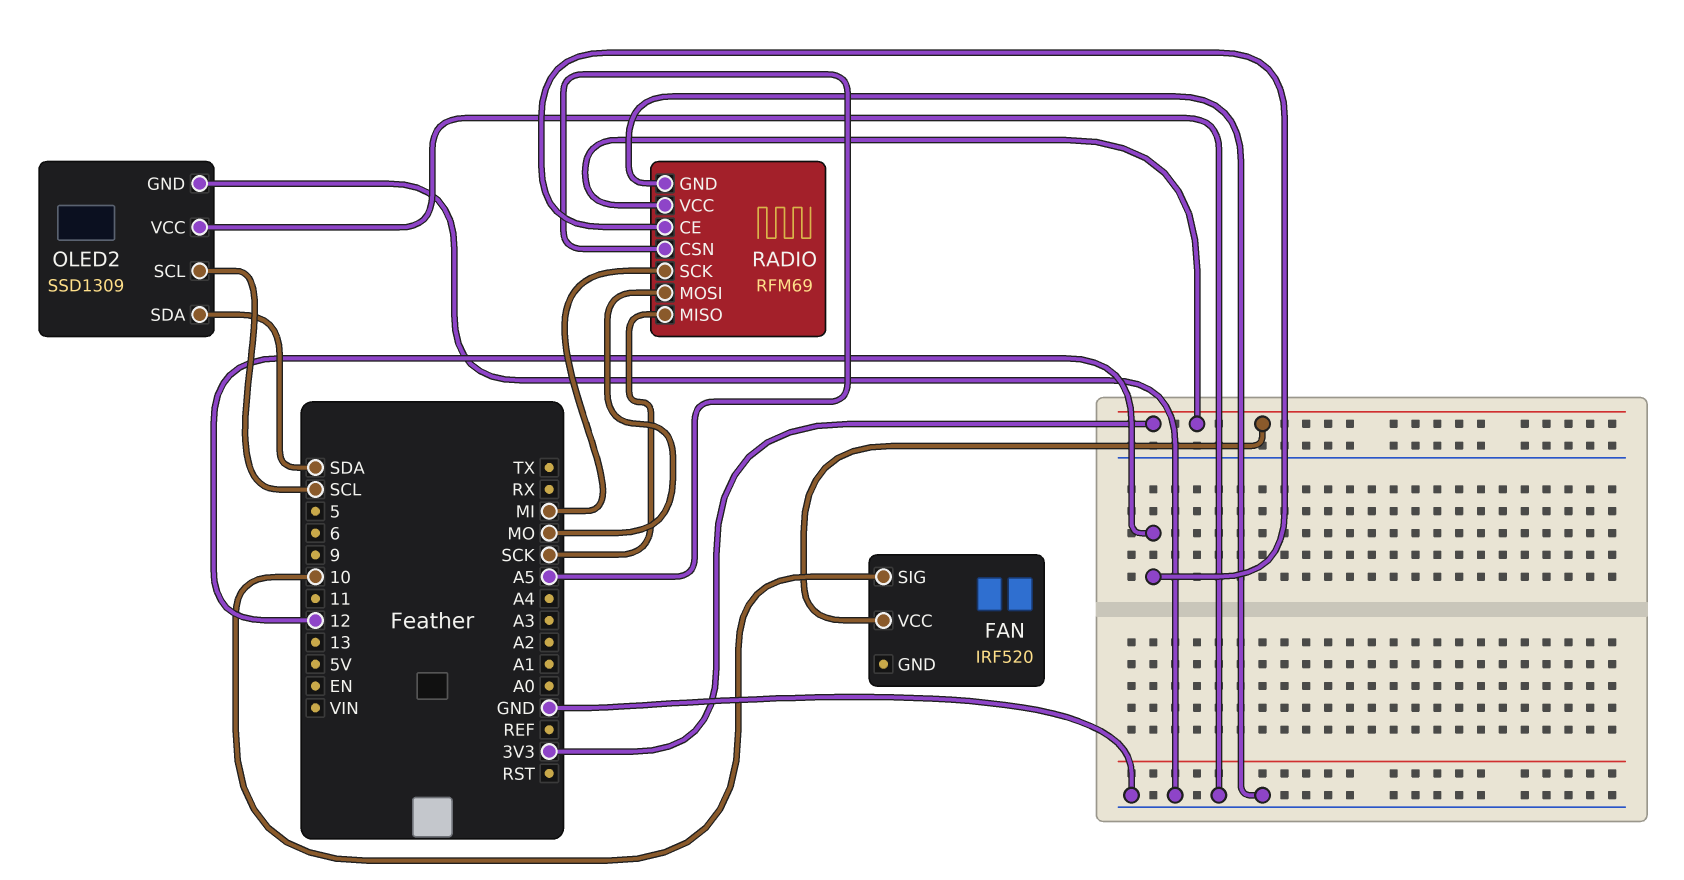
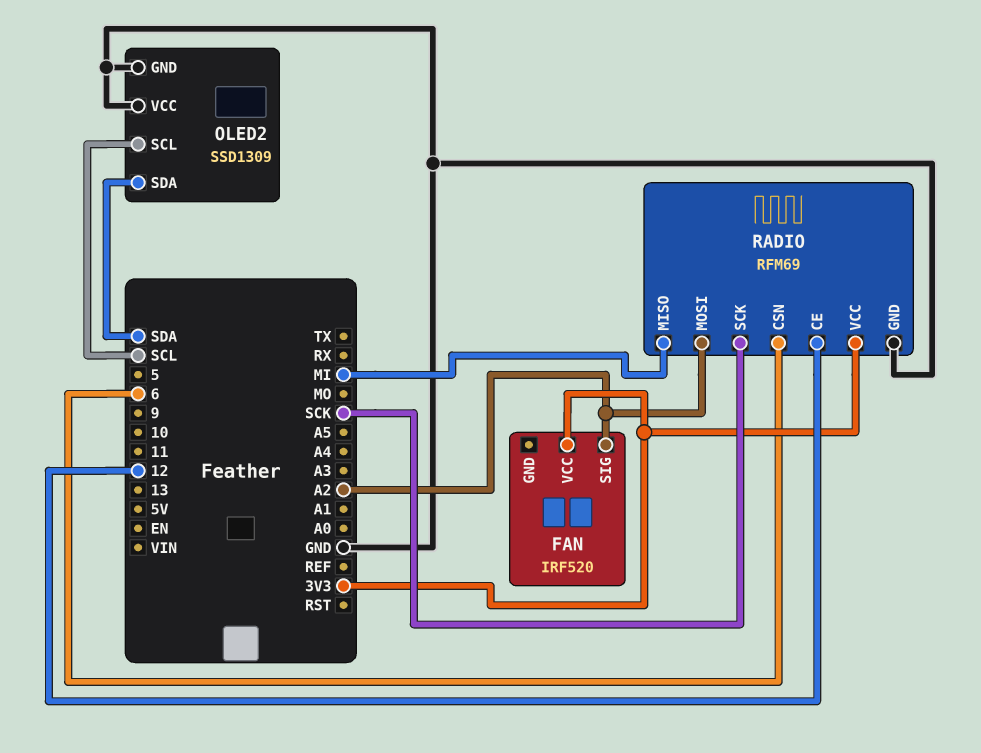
FAN pin SIG: 10 -> A2
RADIO pin CSN: A5 -> 6
RADIO pin MISO: SCK -> MI
RADIO pin MOSI: MO -> A2
RADIO pin SCK: MI -> SCK

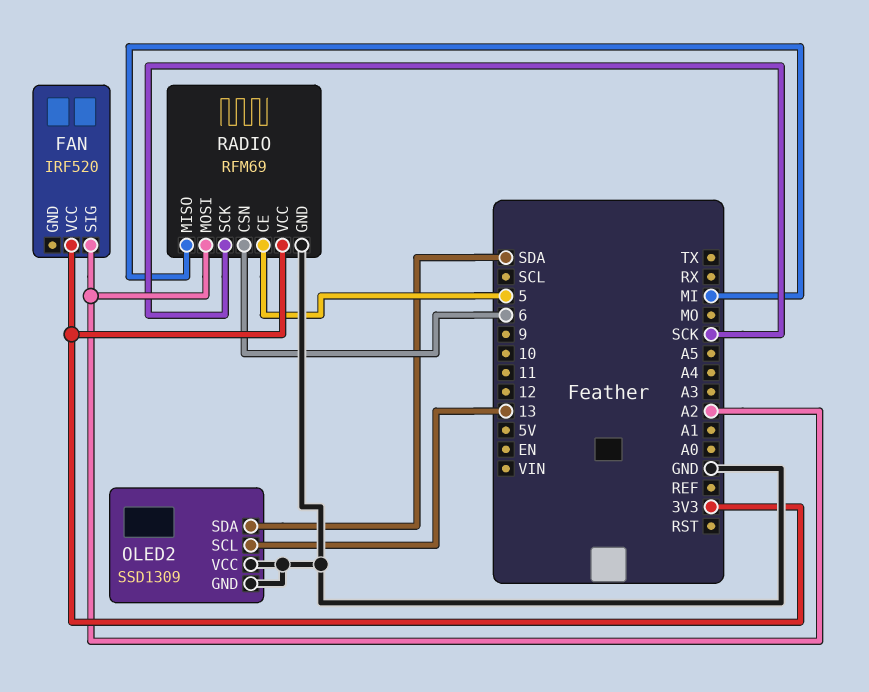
OLED2 pin SCL: SCL -> 13
RADIO pin CE: 12 -> 5

